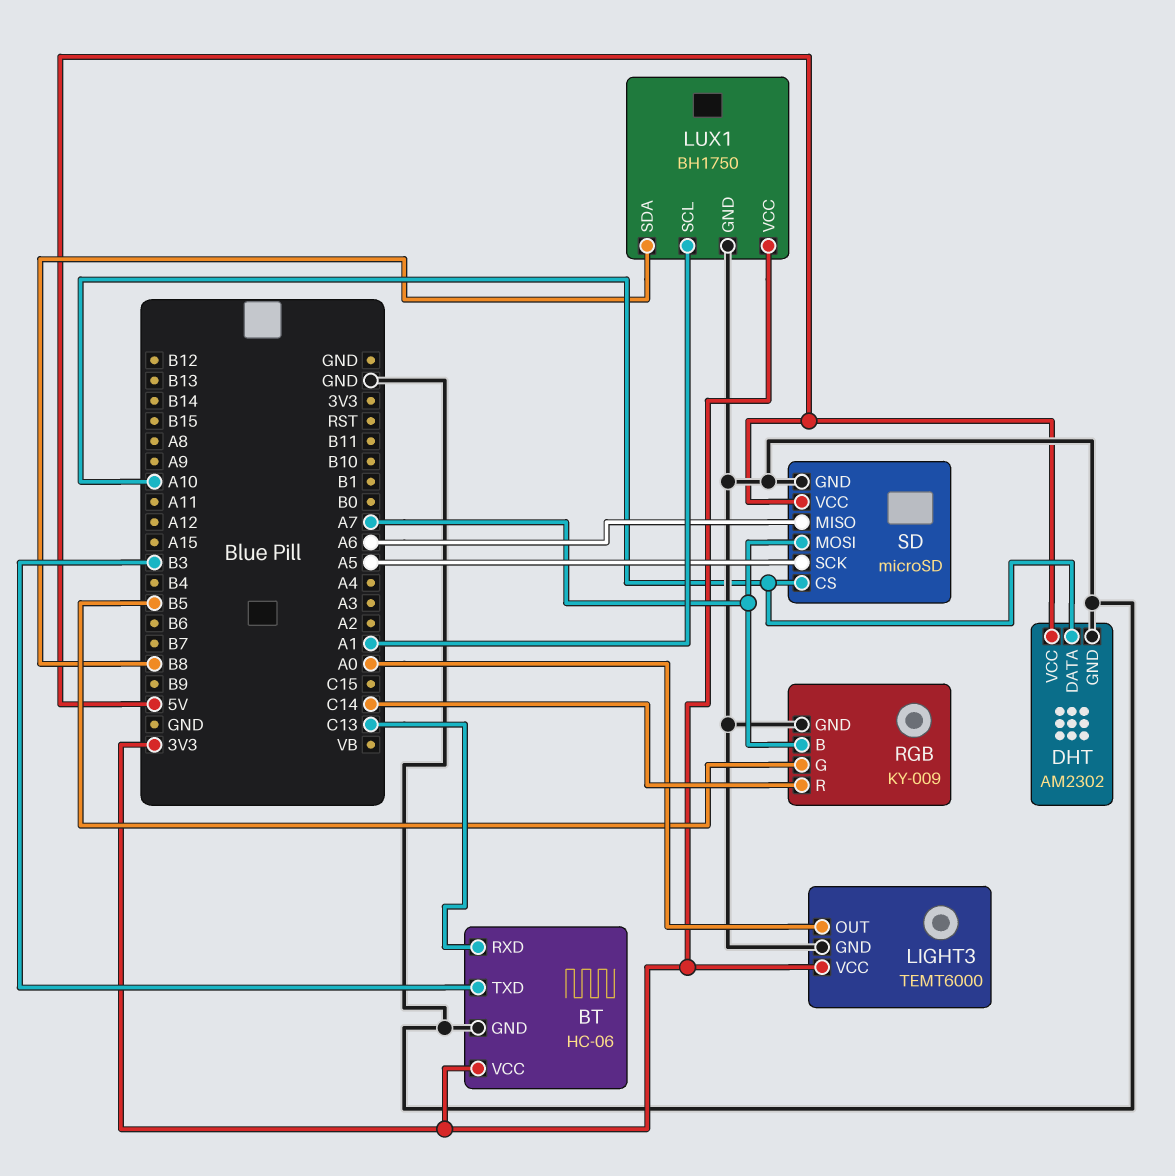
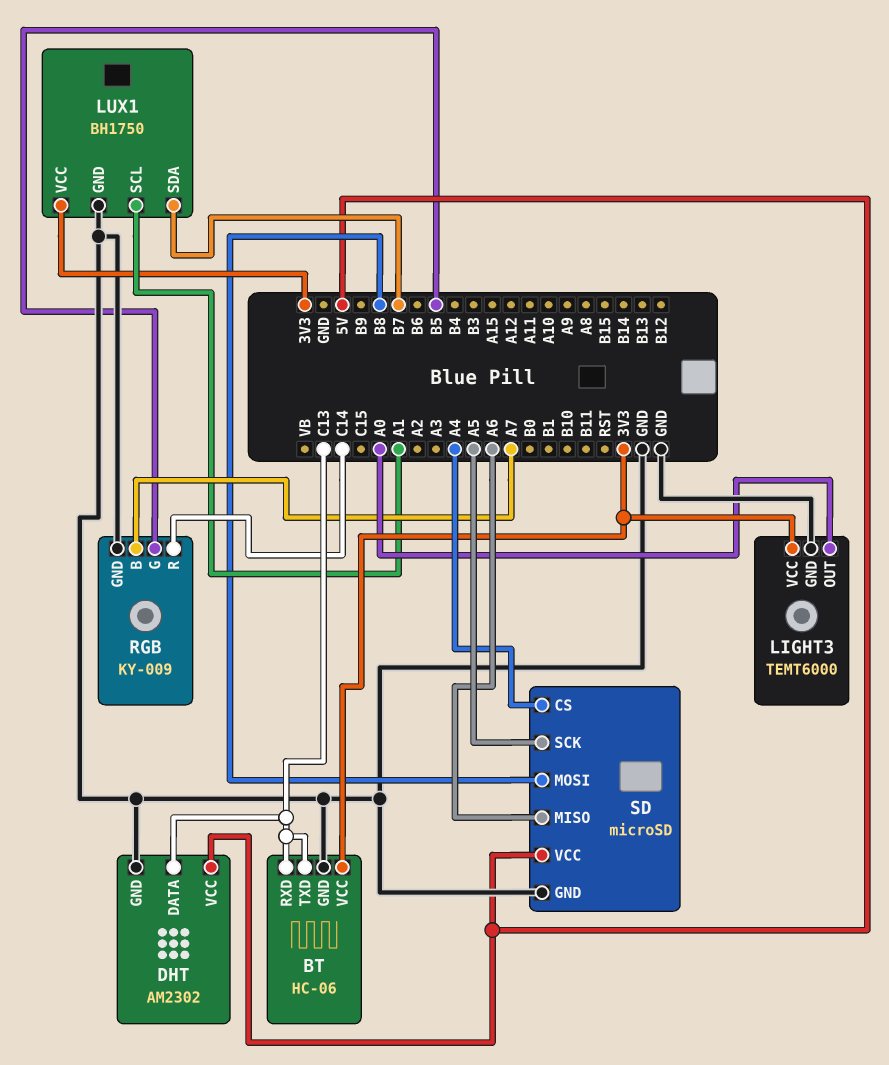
BT pin TXD: B3 -> C13
DHT pin DATA: A10 -> C13
LUX1 pin SDA: B8 -> B7
SD pin CS: A10 -> A4
SD pin MOSI: A7 -> B8

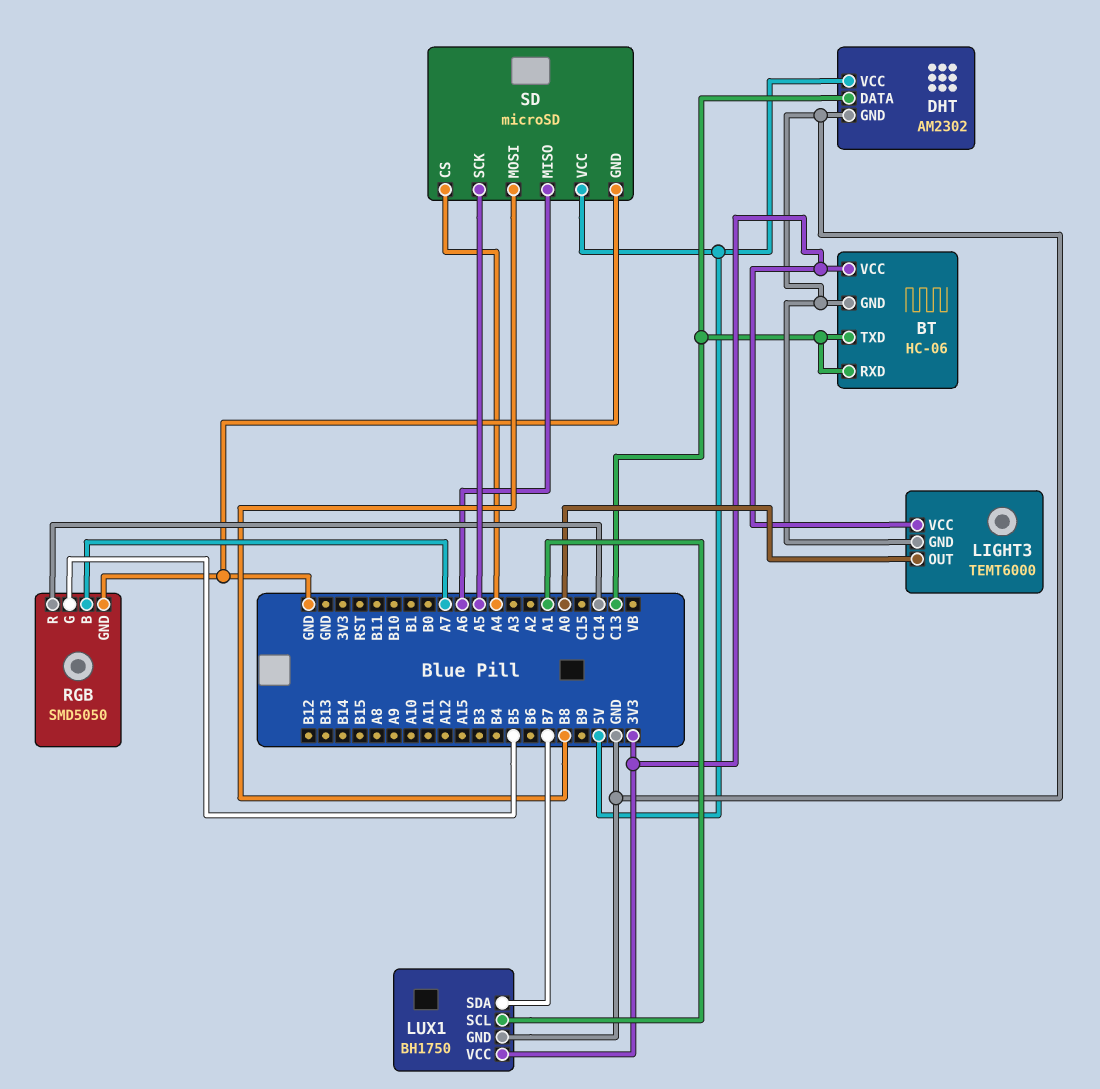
RGB: KY-009 -> SMD5050

